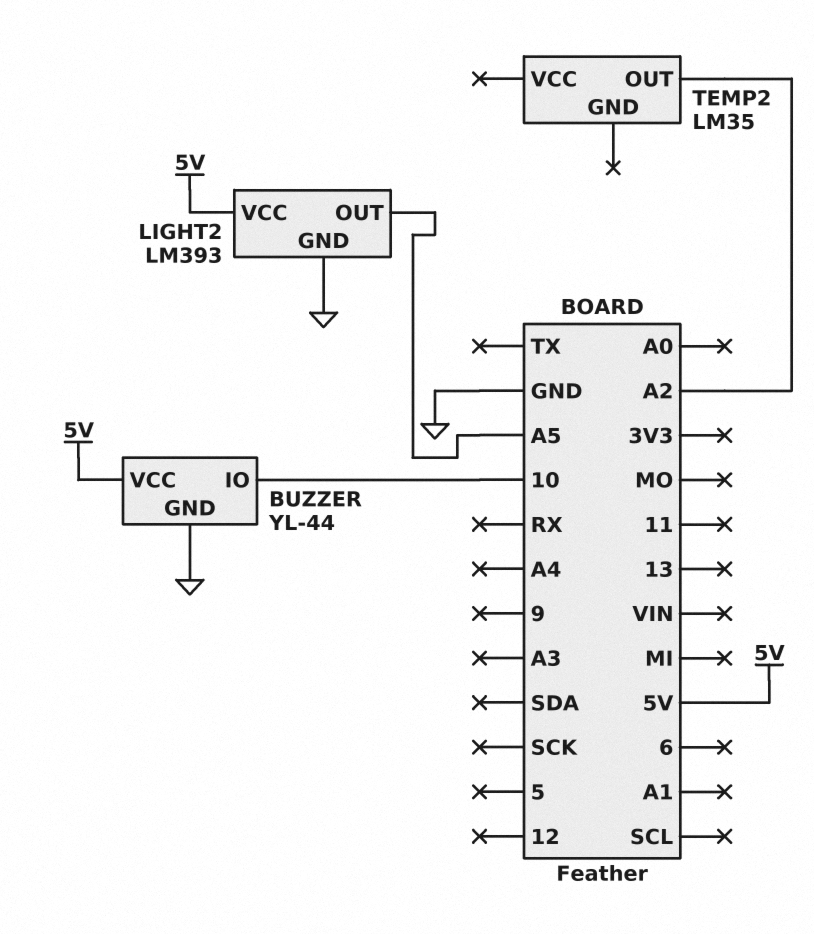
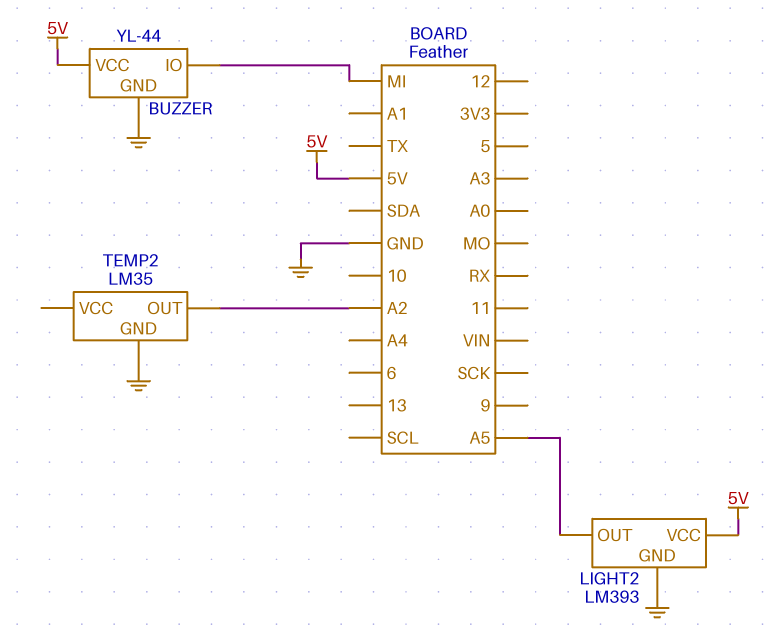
BUZZER pin IO: 10 -> MI
TEMP2 pin GND: none -> GND

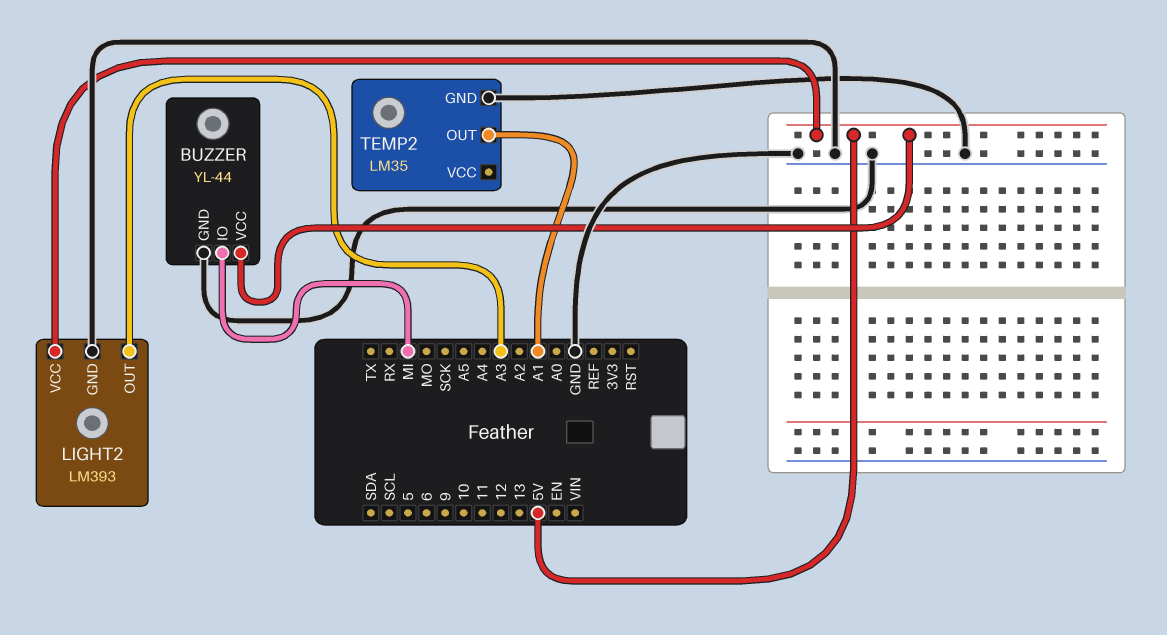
LIGHT2 pin OUT: A5 -> A3
TEMP2 pin OUT: A2 -> A1

